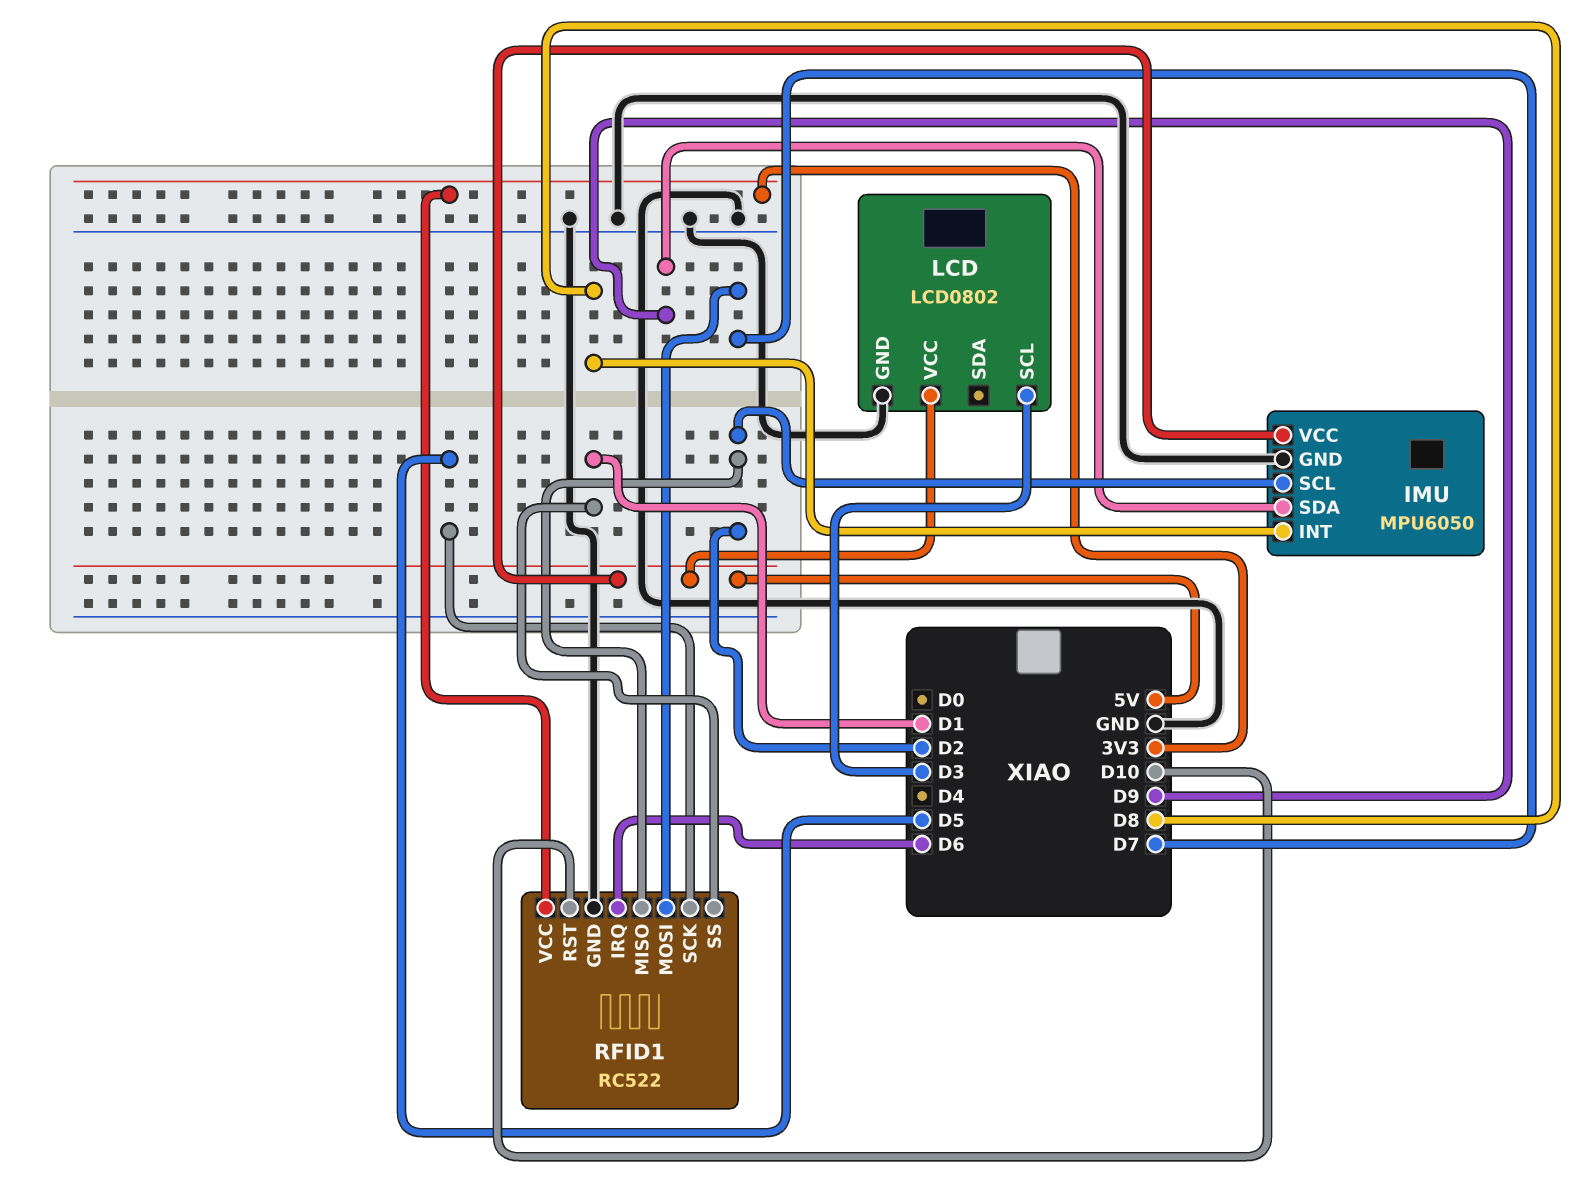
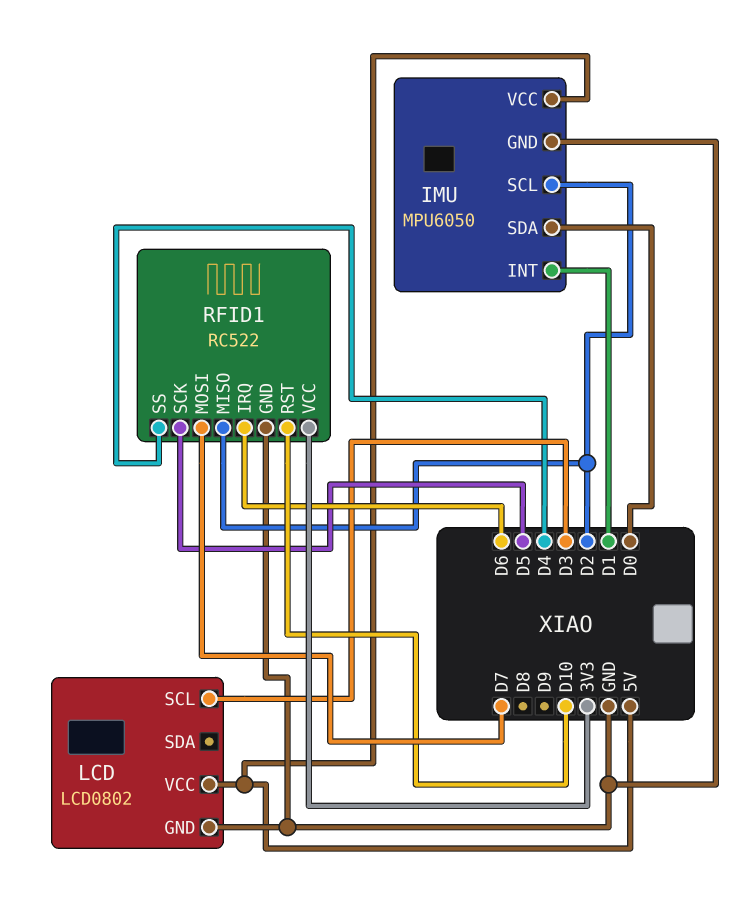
IMU pin INT: D8 -> D1
IMU pin SDA: D9 -> D0
RFID1 pin SS: D1 -> D4

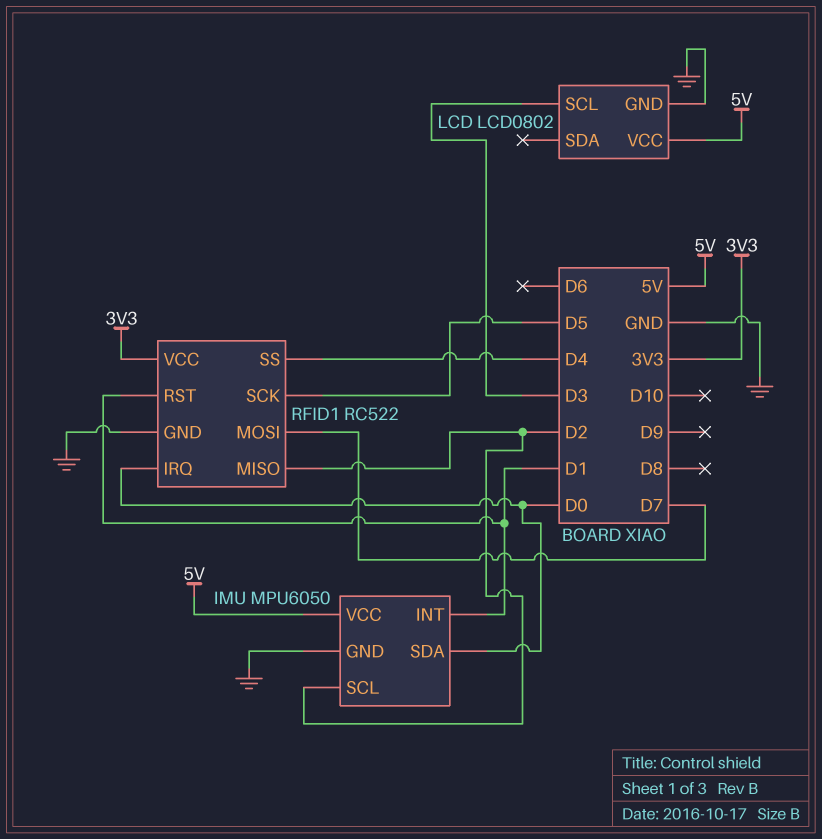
RFID1 pin IRQ: D6 -> D0
RFID1 pin RST: D10 -> D1

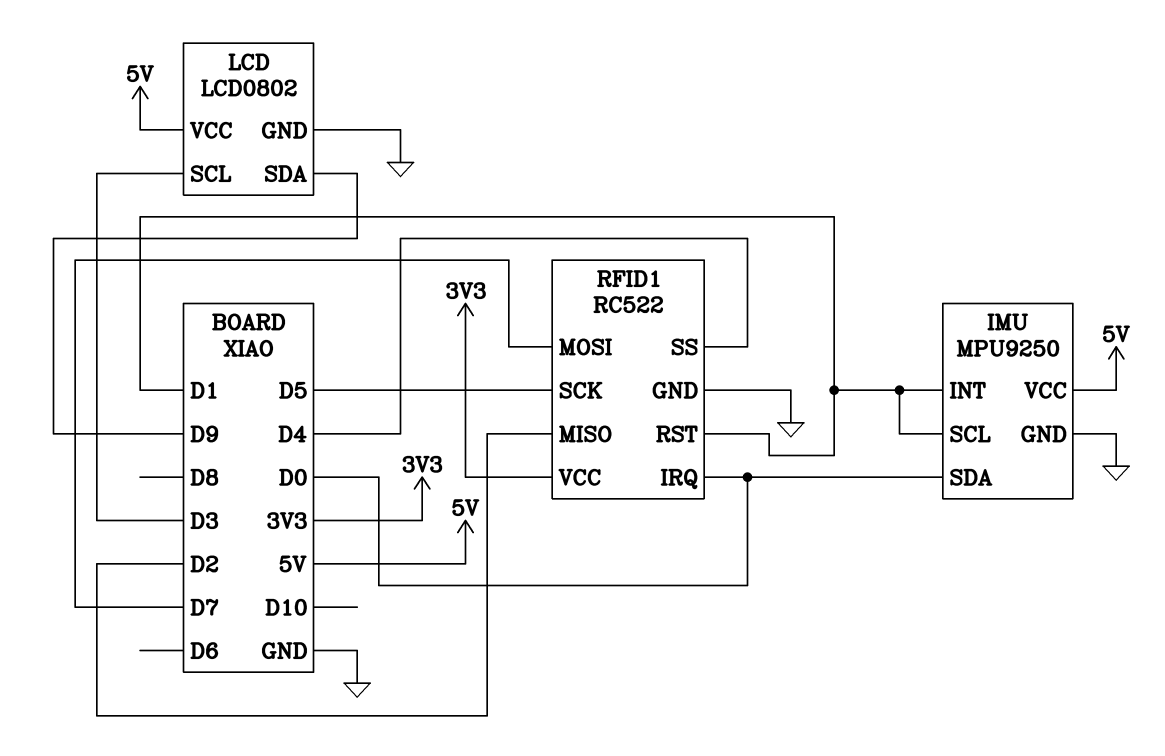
IMU: MPU6050 -> MPU9250
IMU pin SCL: D2 -> D1
LCD pin SDA: none -> D9

